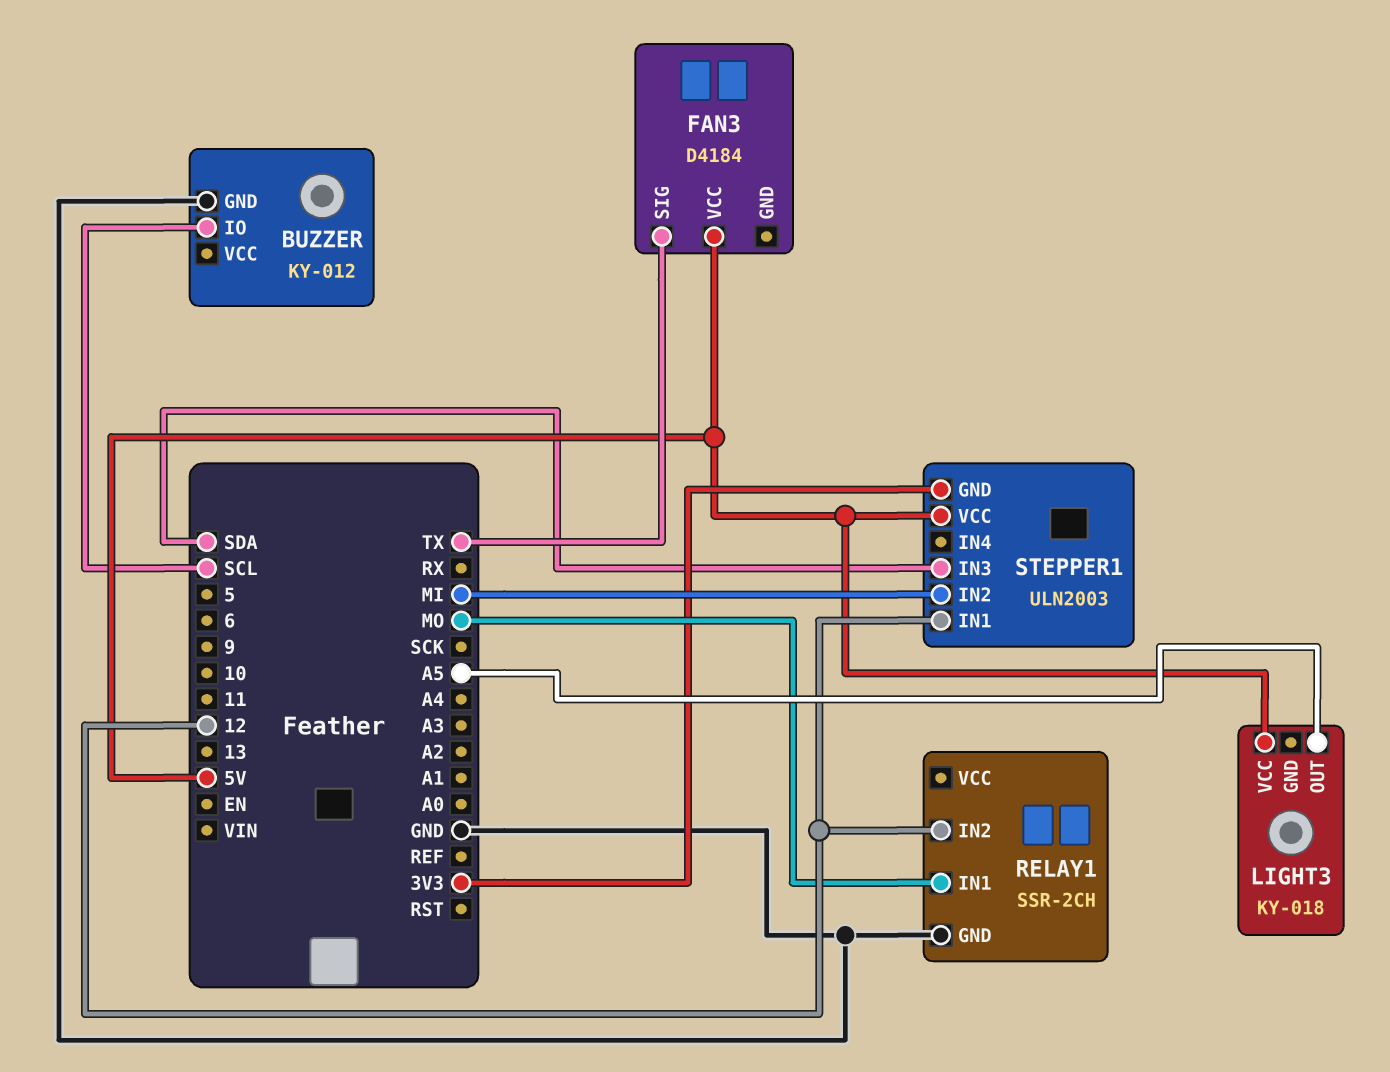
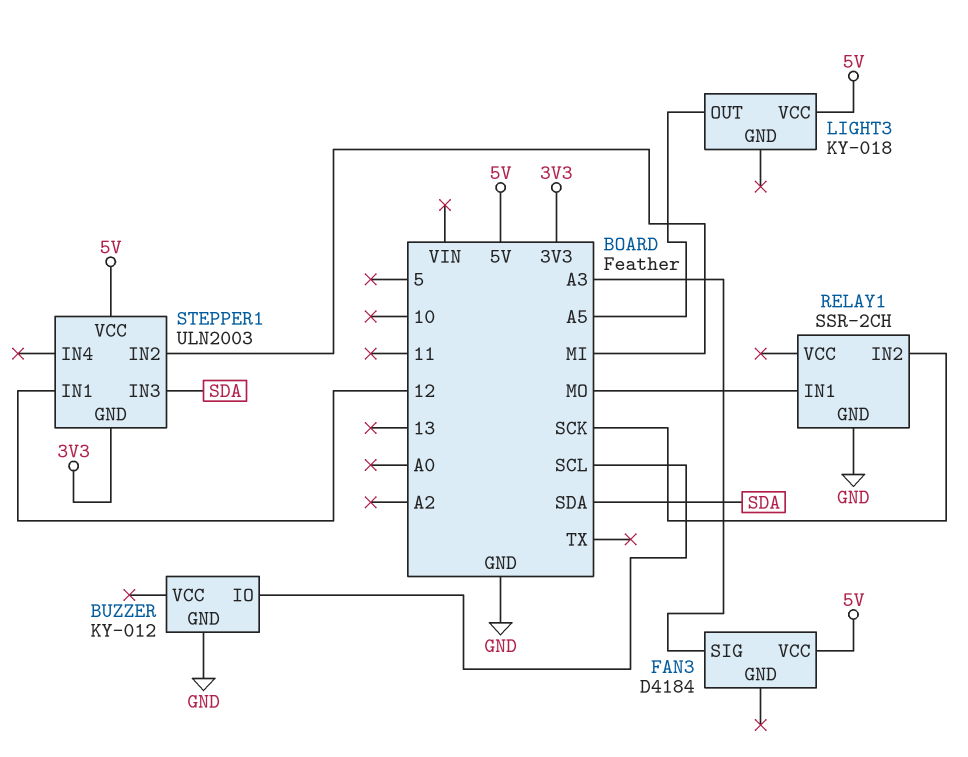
FAN3 pin SIG: TX -> A3
RELAY1 pin IN2: 12 -> SCK

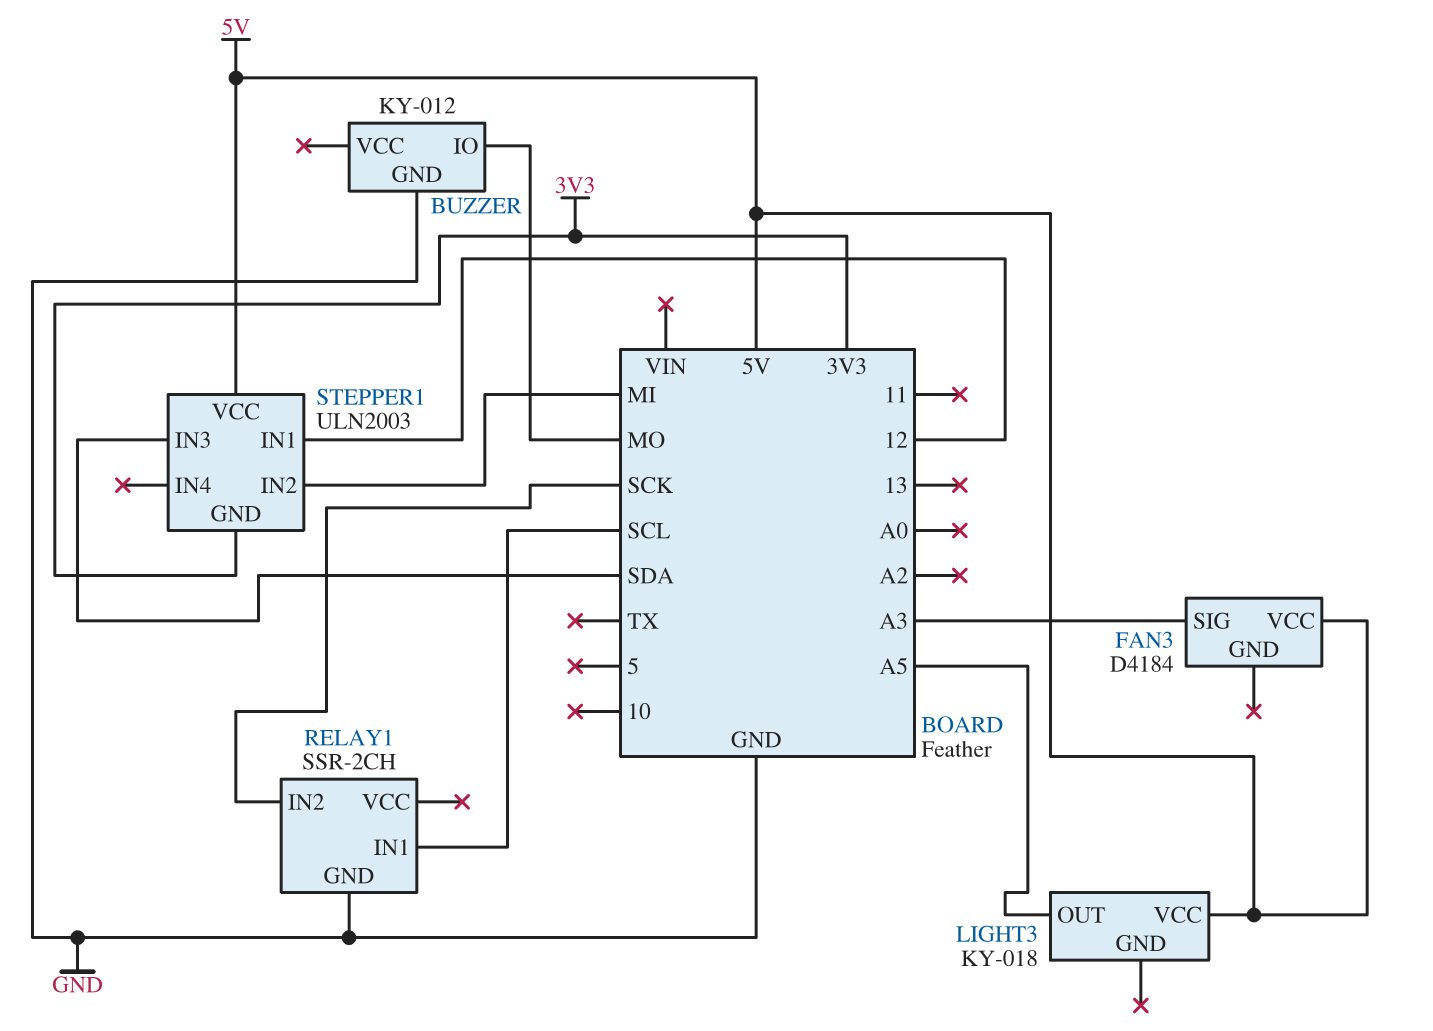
BUZZER pin IO: SCL -> MO
RELAY1 pin IN1: MO -> SCL

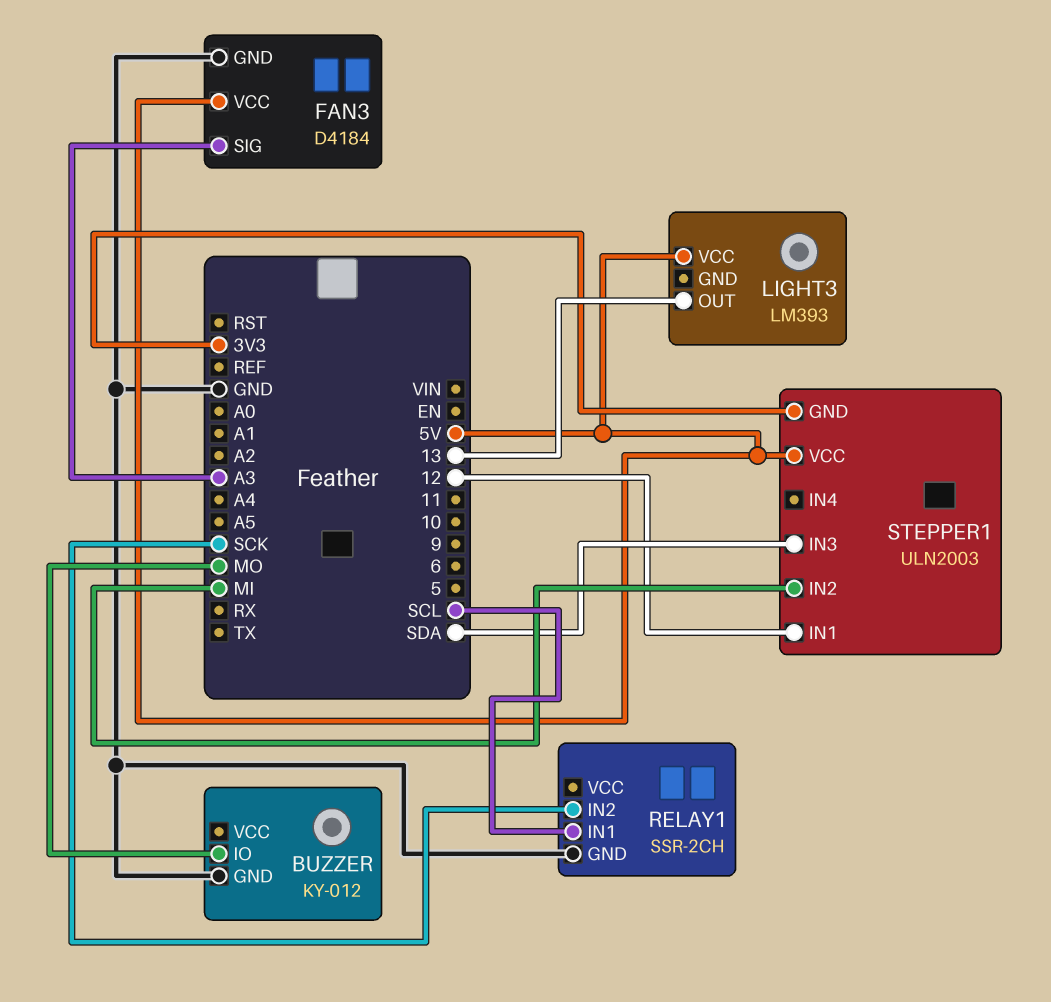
FAN3 pin GND: none -> GND
LIGHT3: KY-018 -> LM393
LIGHT3 pin OUT: A5 -> 13

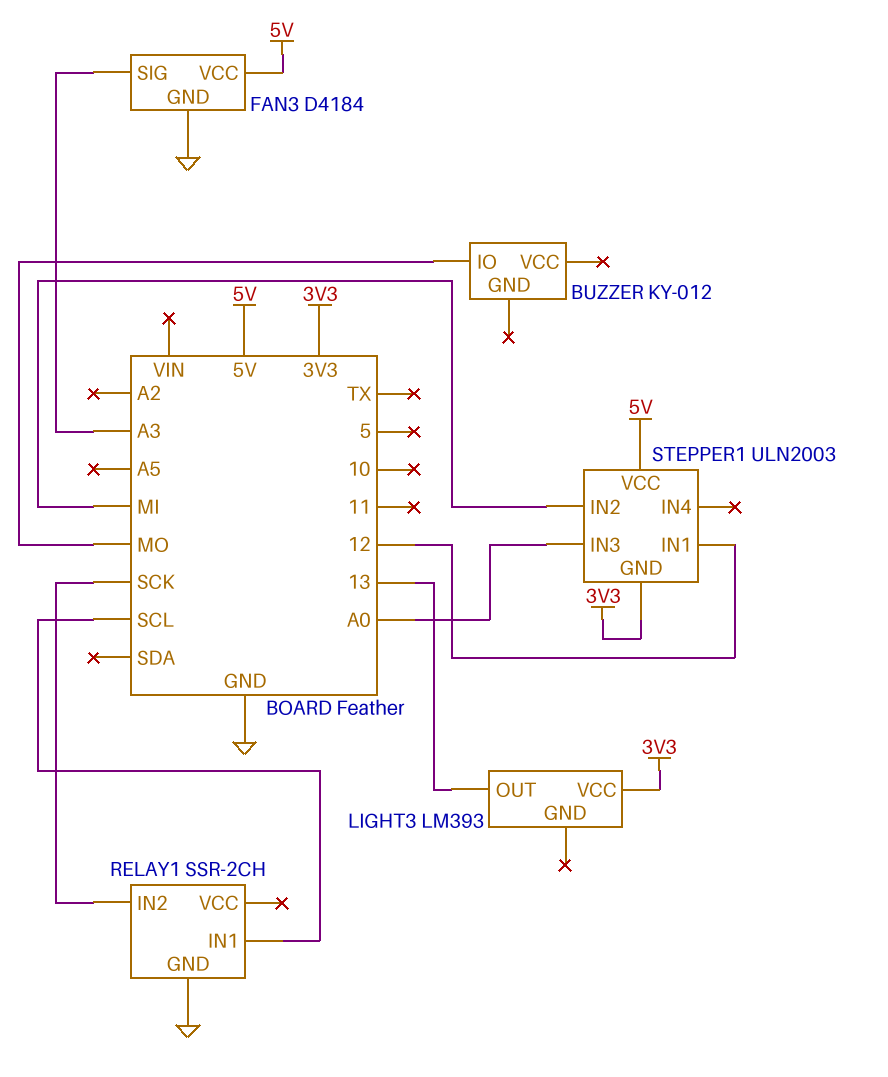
BUZZER pin GND: GND -> none
LIGHT3 pin VCC: 5V -> 3V3
STEPPER1 pin IN3: SDA -> A0

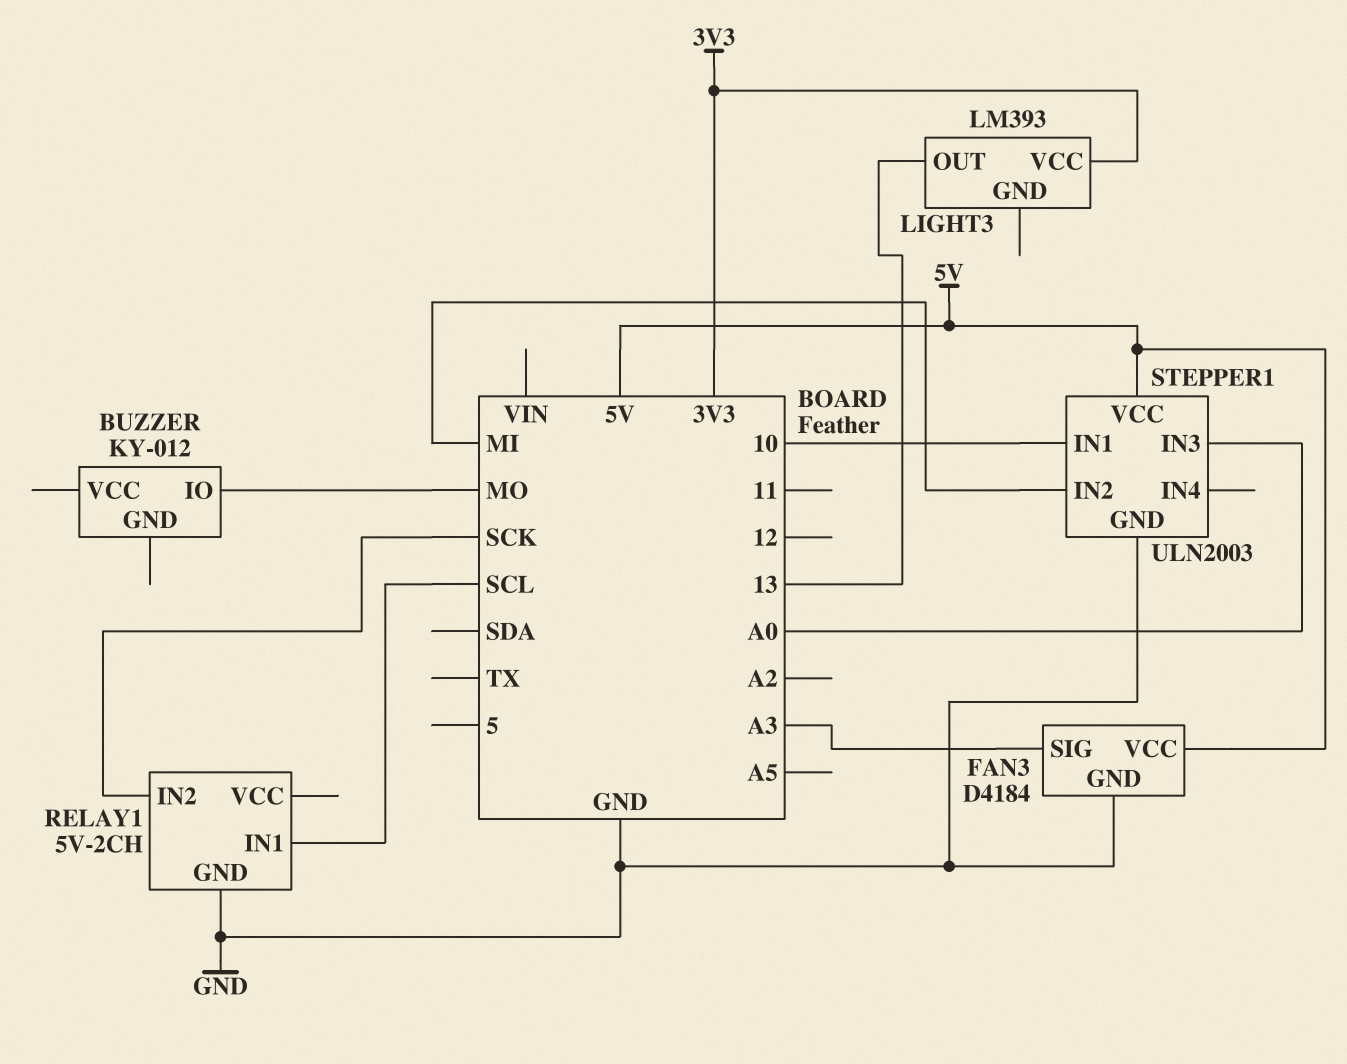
RELAY1: SSR-2CH -> 5V-2CH
STEPPER1 pin GND: 3V3 -> GND
STEPPER1 pin IN1: 12 -> 10

